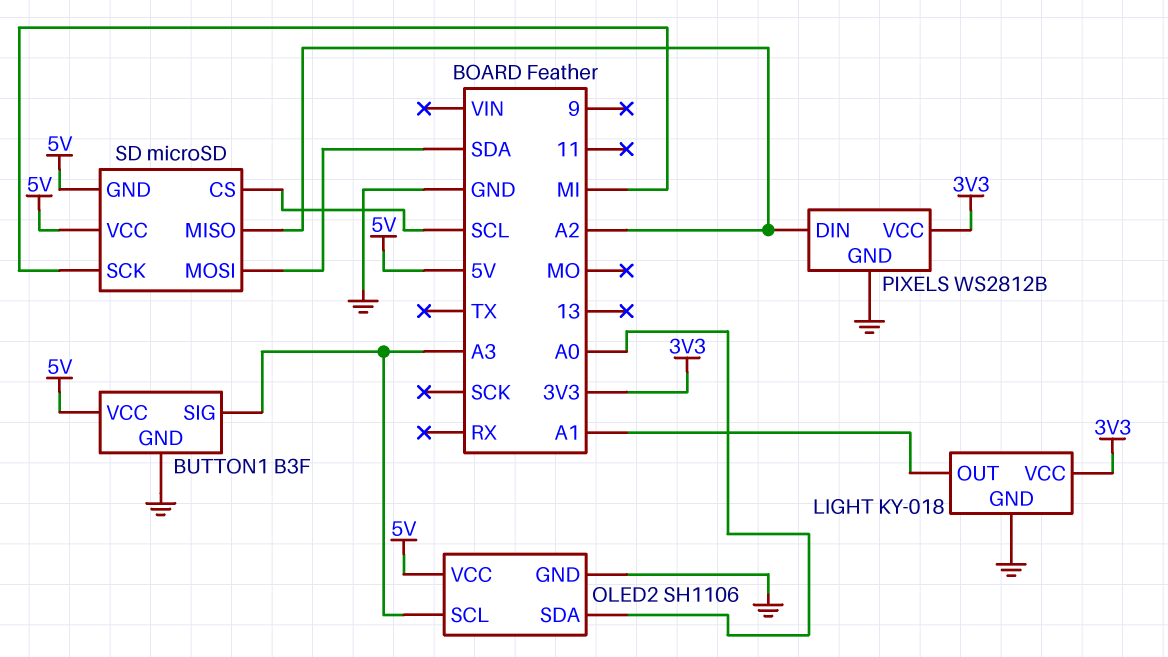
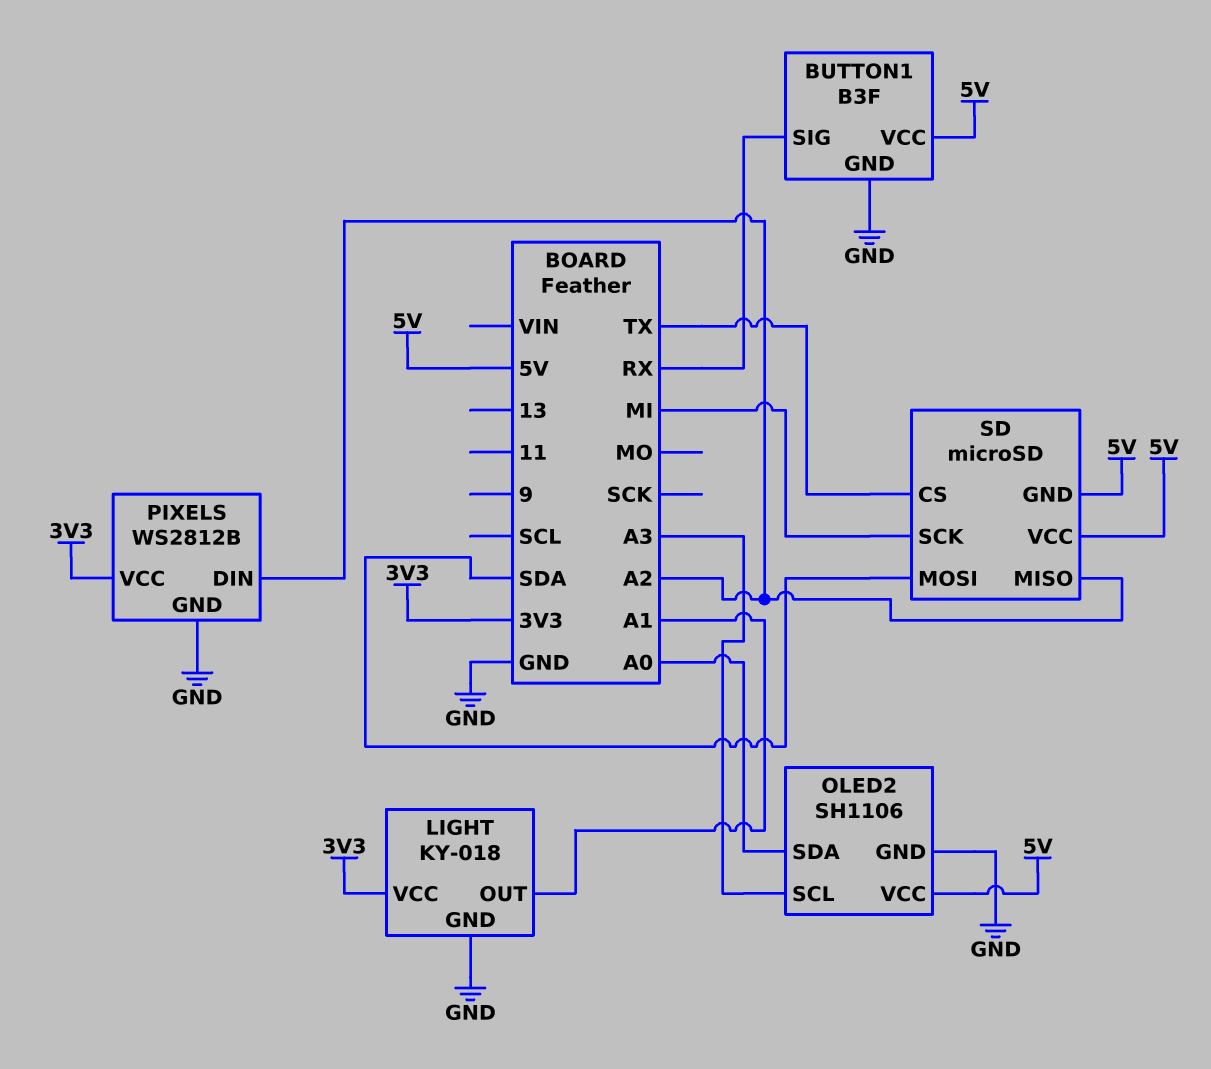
BUTTON1 pin SIG: A3 -> RX
SD pin CS: SCL -> TX

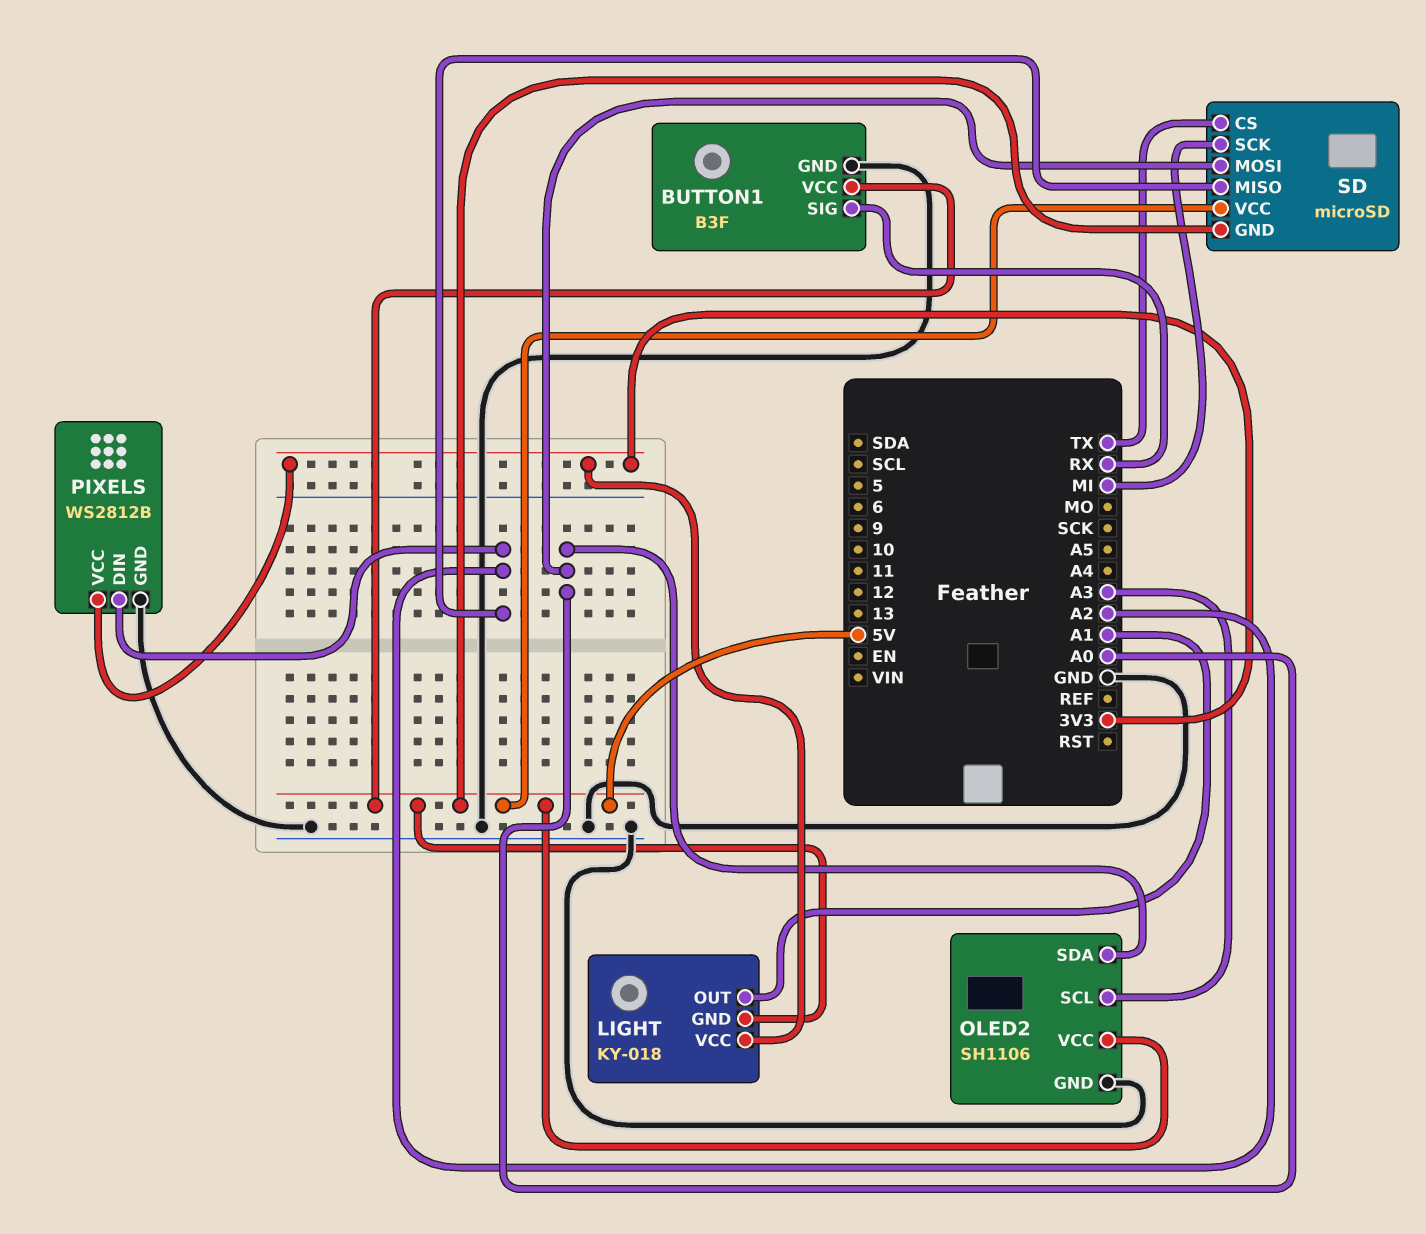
LIGHT pin GND: GND -> 5V
SD pin MOSI: SDA -> A0

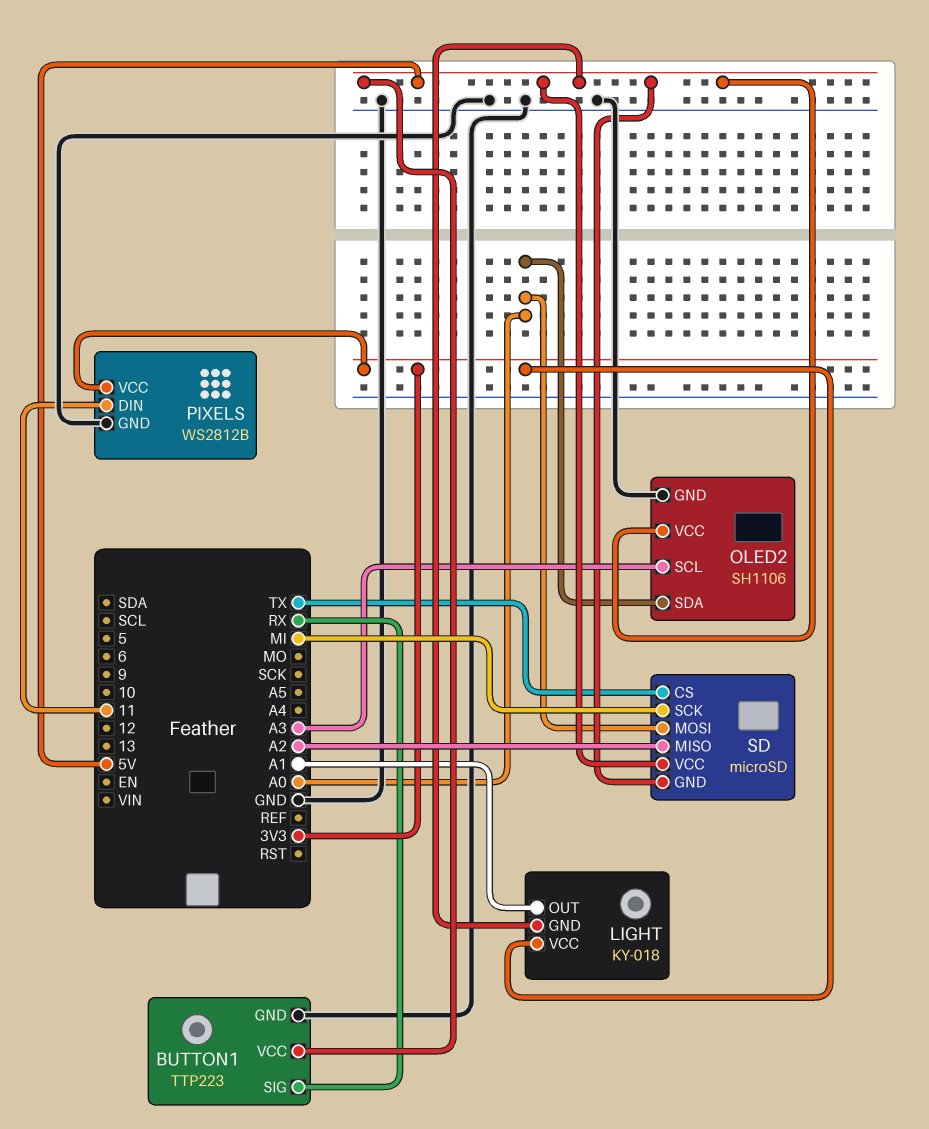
BUTTON1: B3F -> TTP223
PIXELS pin DIN: A2 -> 11

